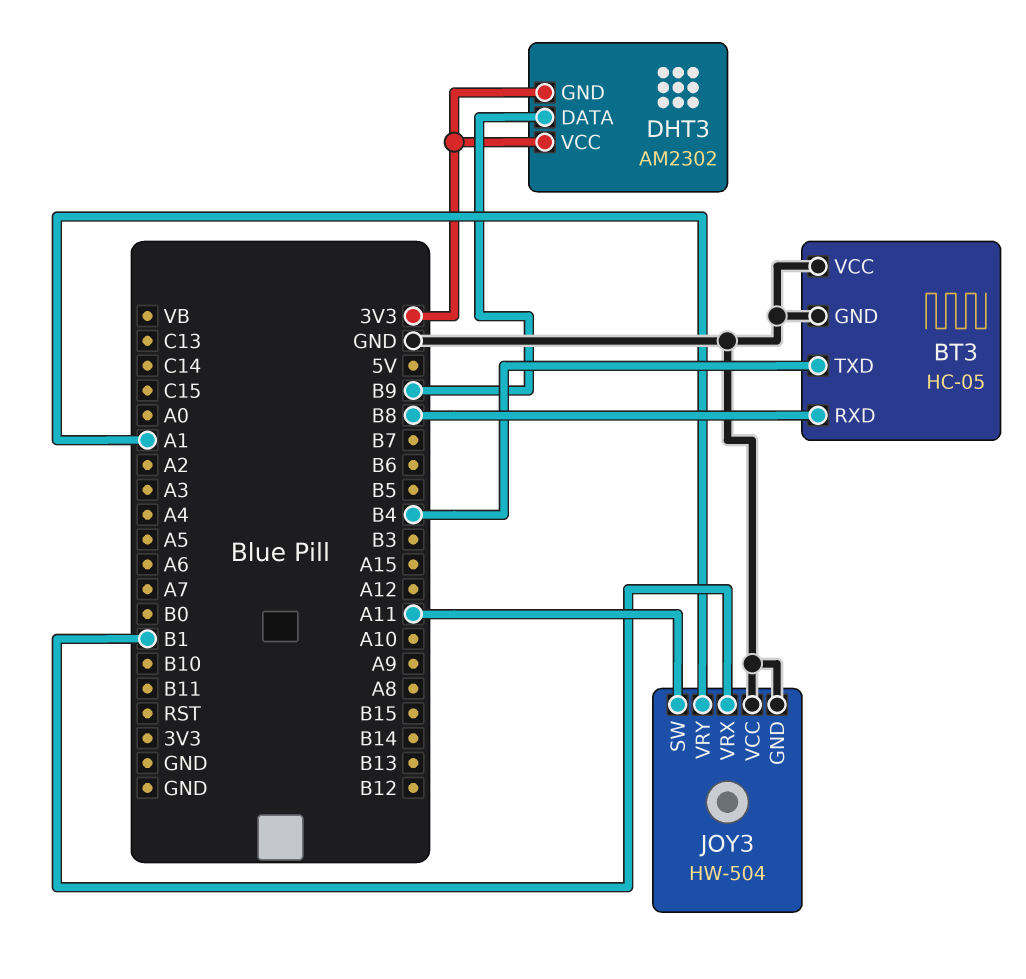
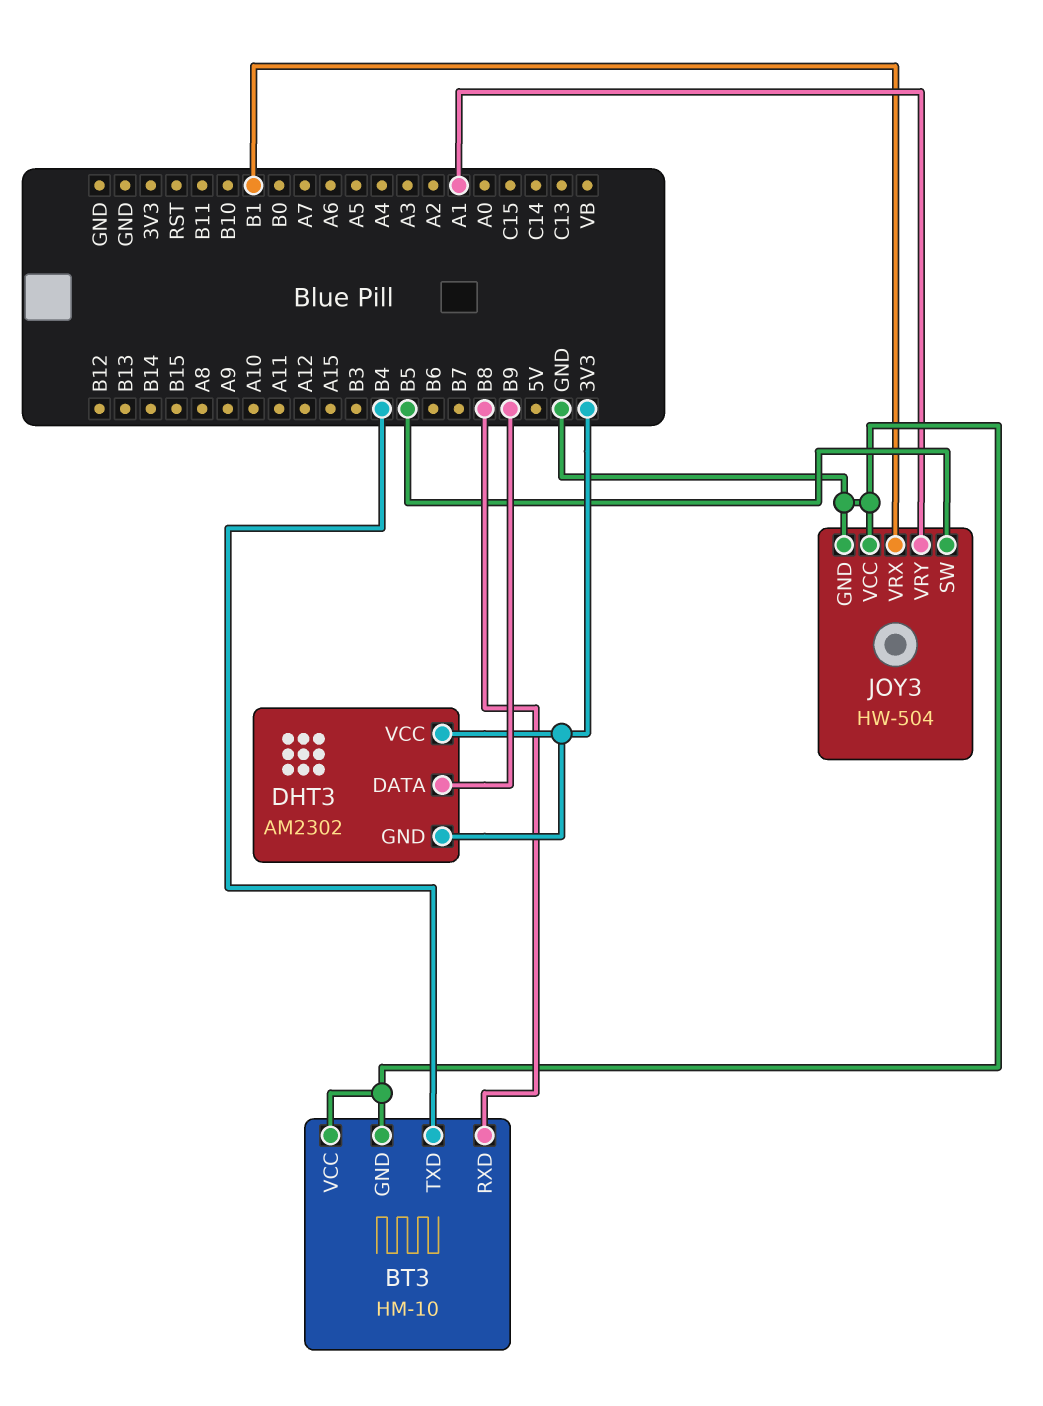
BT3: HC-05 -> HM-10
JOY3 pin SW: A11 -> B5

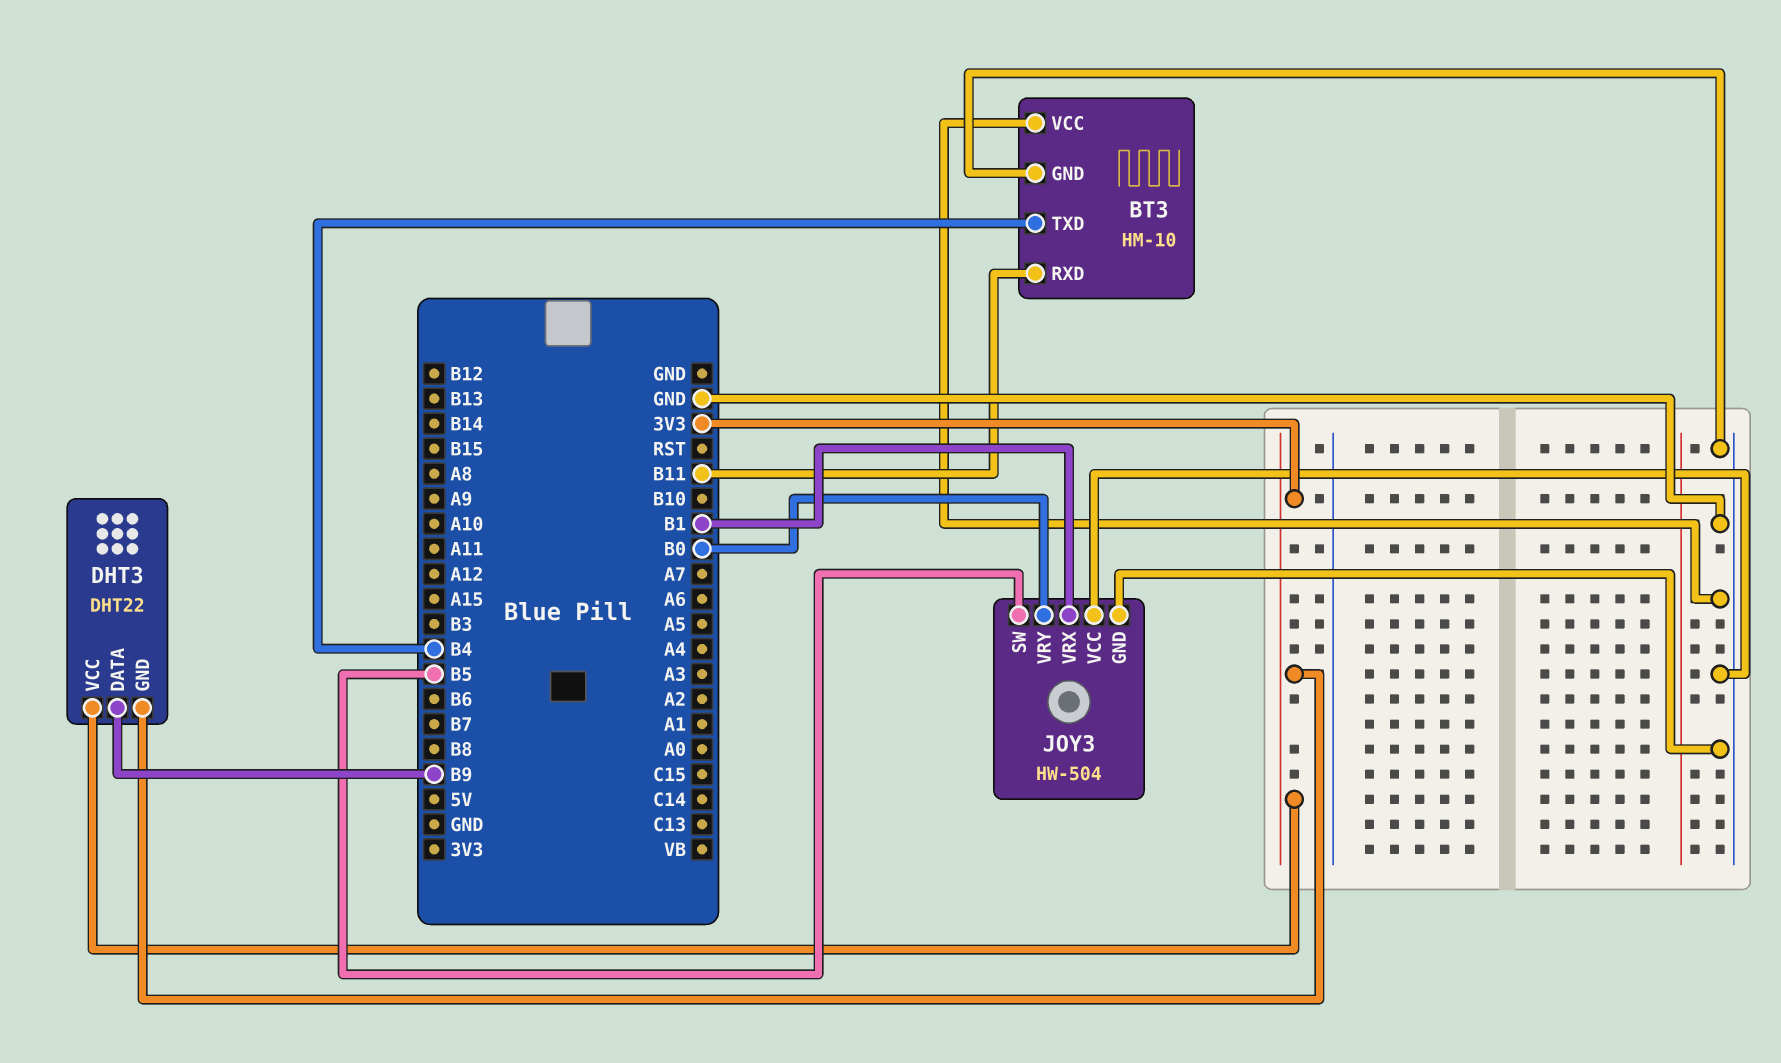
BT3 pin RXD: B8 -> B11
DHT3: AM2302 -> DHT22
JOY3 pin VRY: A1 -> B0

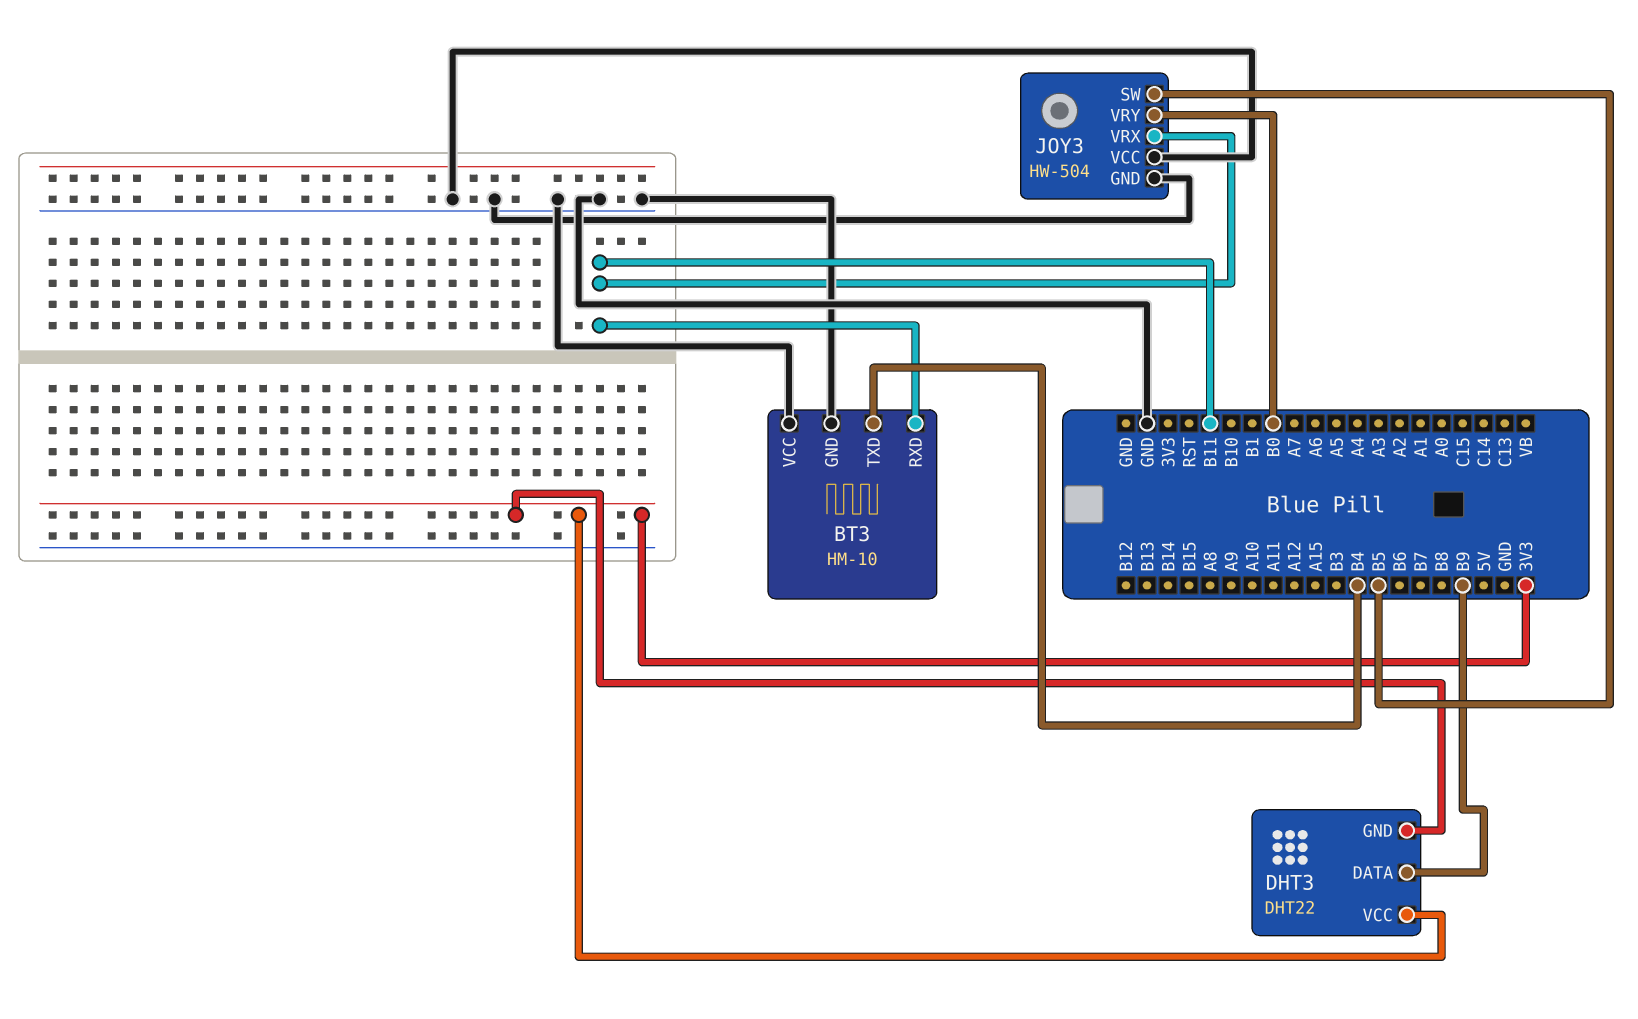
JOY3 pin VRX: B1 -> B11

